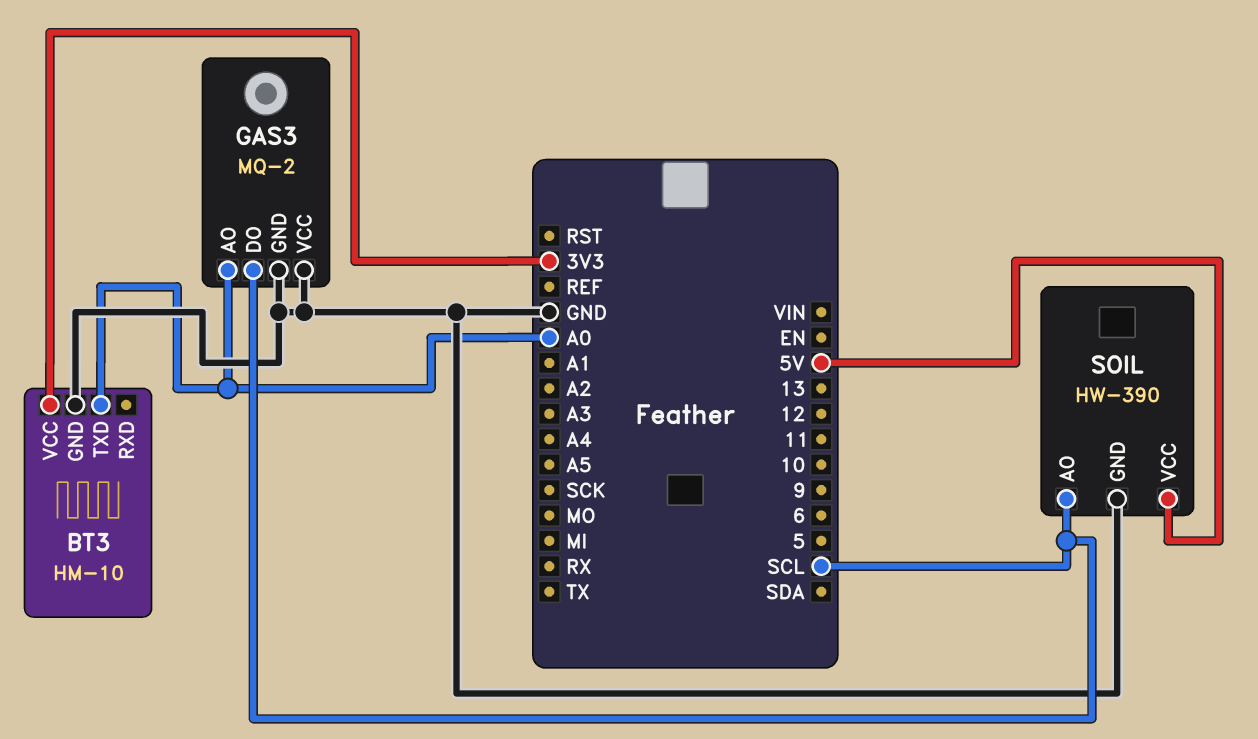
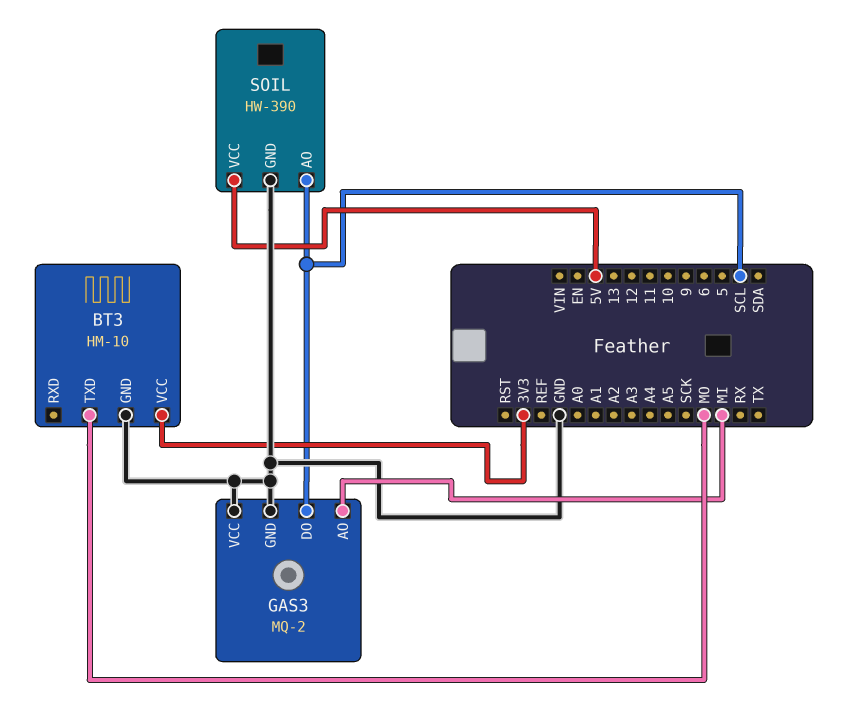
BT3 pin TXD: A0 -> MO
GAS3 pin AO: A0 -> MI

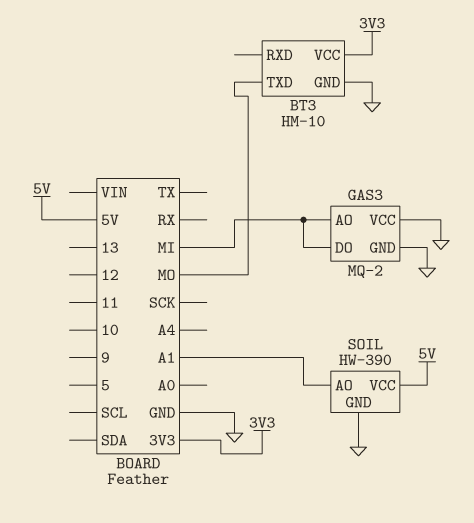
GAS3 pin DO: SCL -> MI
SOIL pin AO: SCL -> A1

